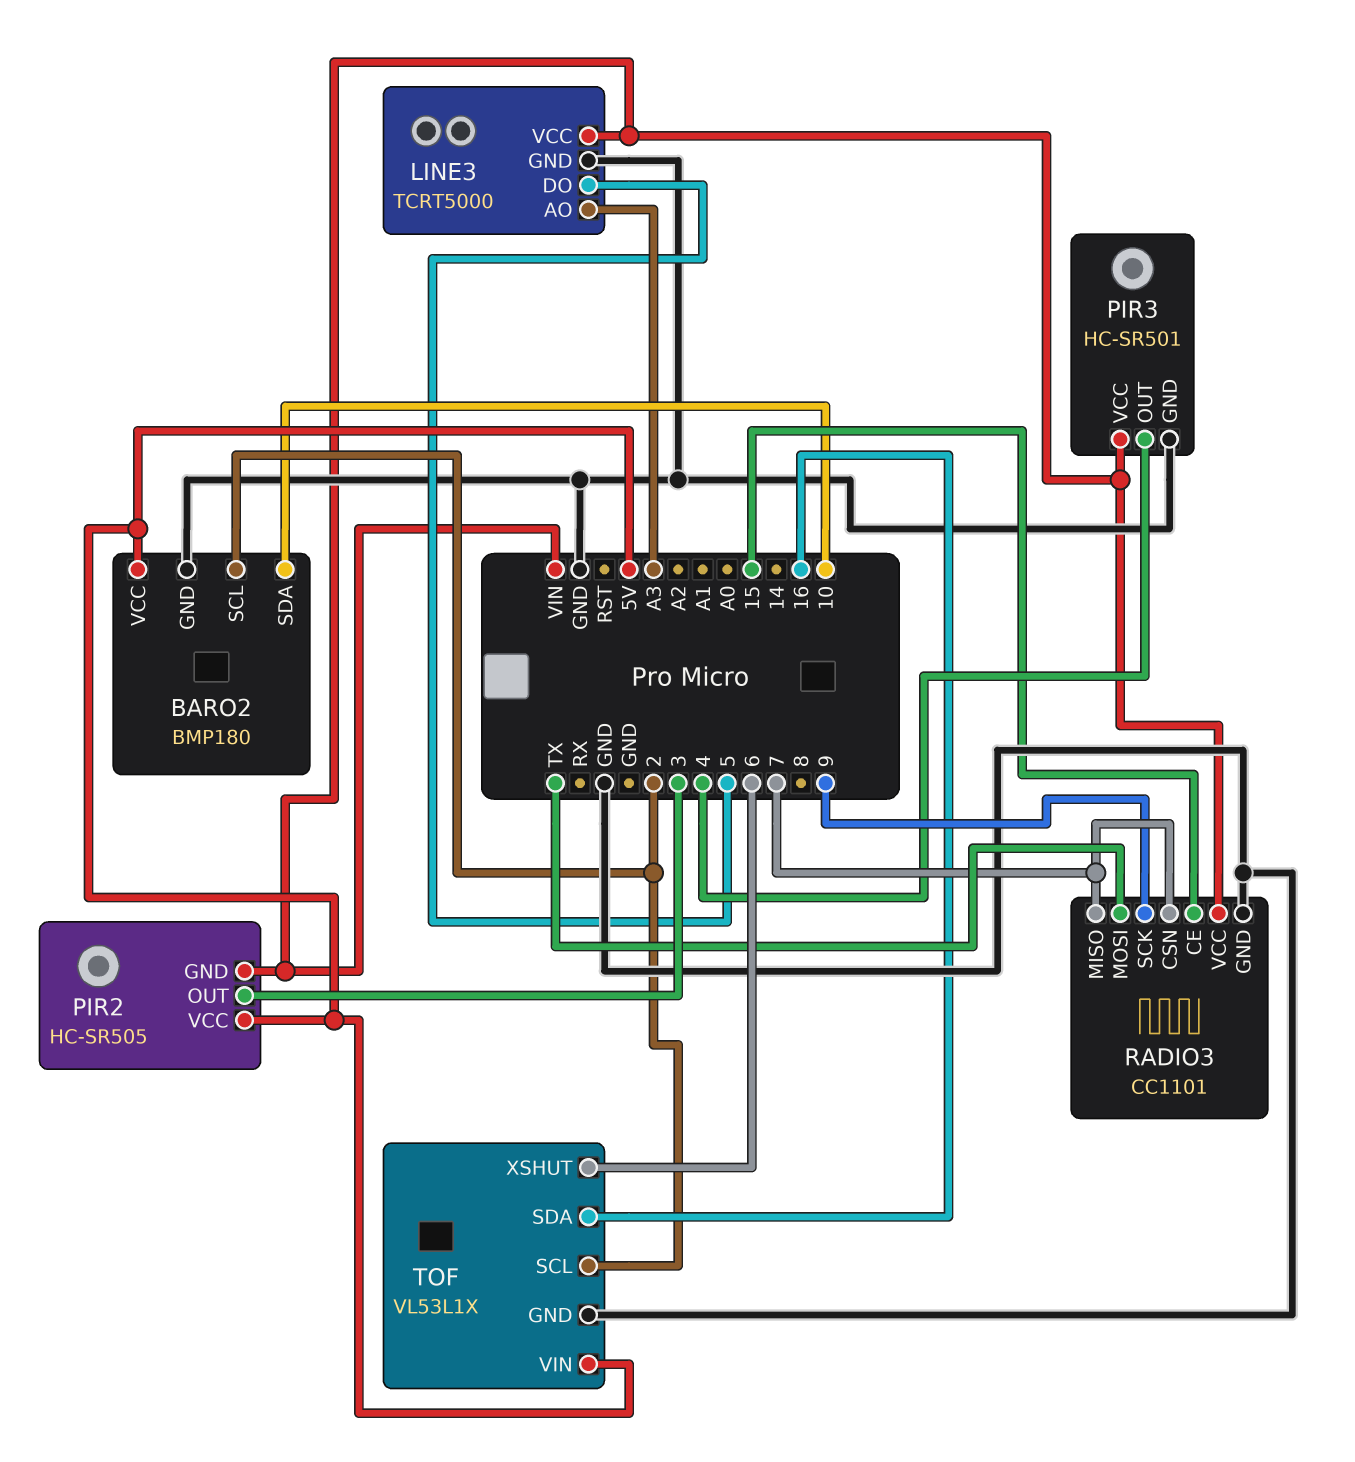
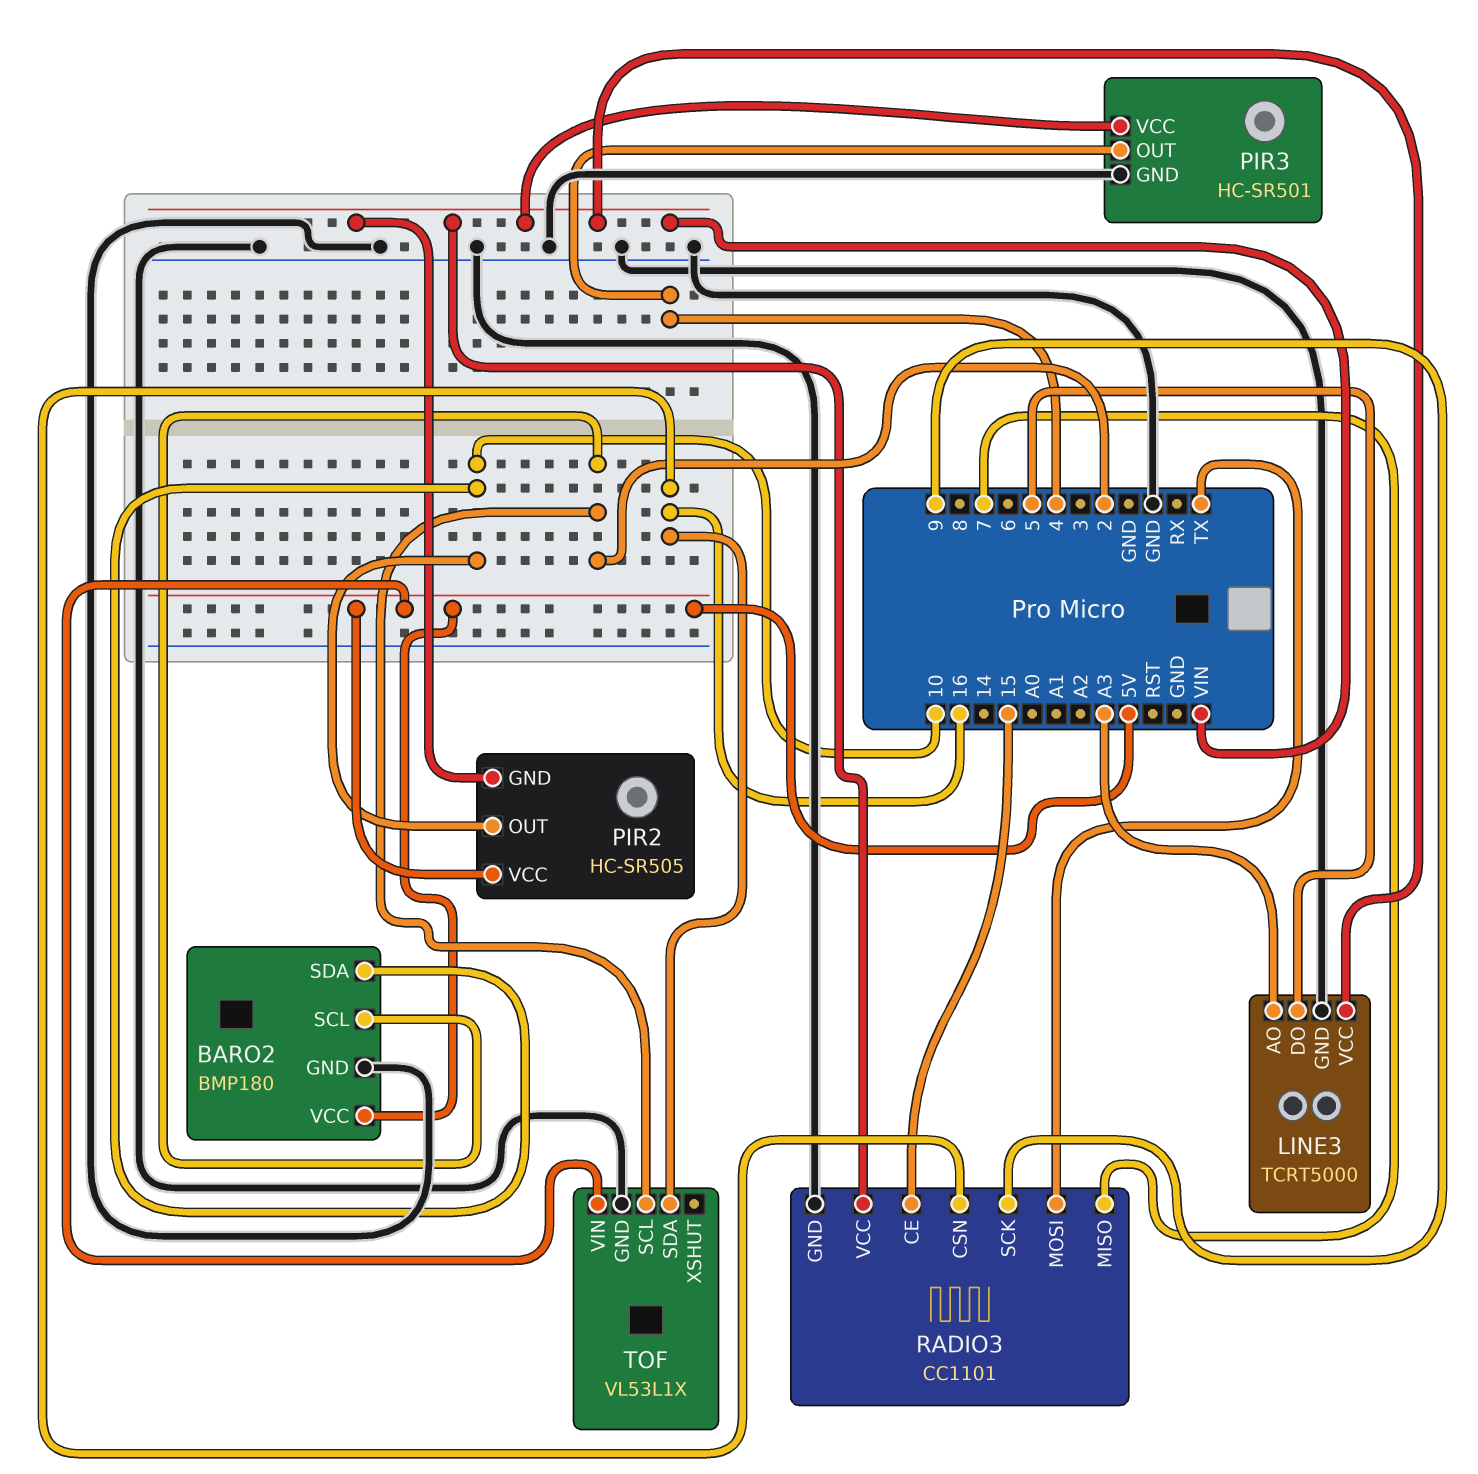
PIR2 pin OUT: 3 -> 10
RADIO3 pin CSN: 7 -> 16
TOF pin XSHUT: 6 -> none

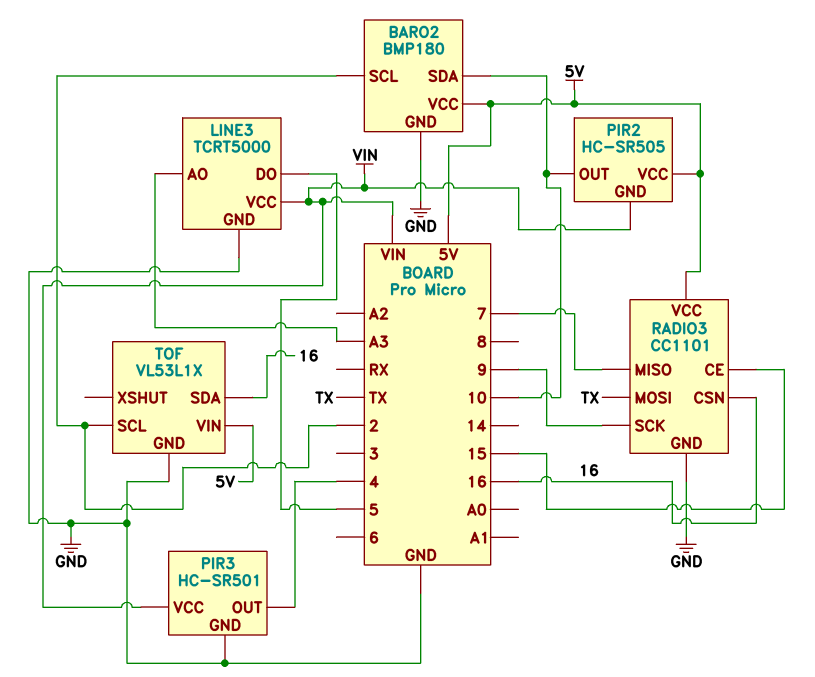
RADIO3 pin VCC: VIN -> 5V

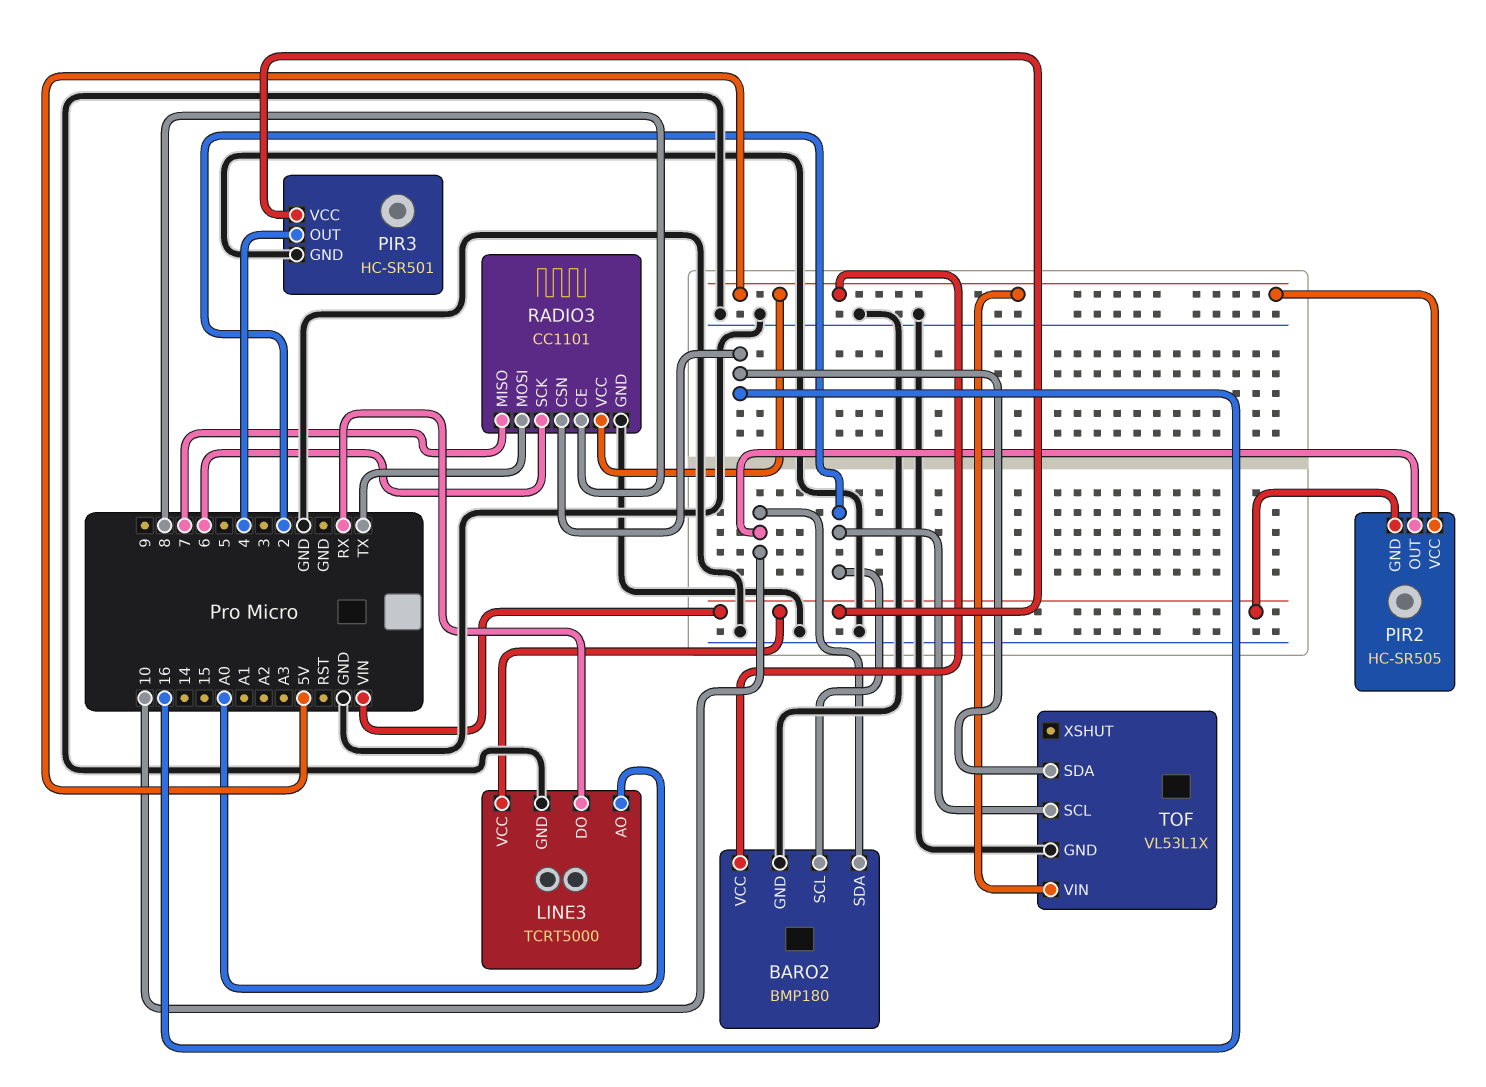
LINE3 pin AO: A3 -> A0
LINE3 pin DO: 5 -> RX
RADIO3 pin CE: 15 -> 8
RADIO3 pin SCK: 9 -> 6

